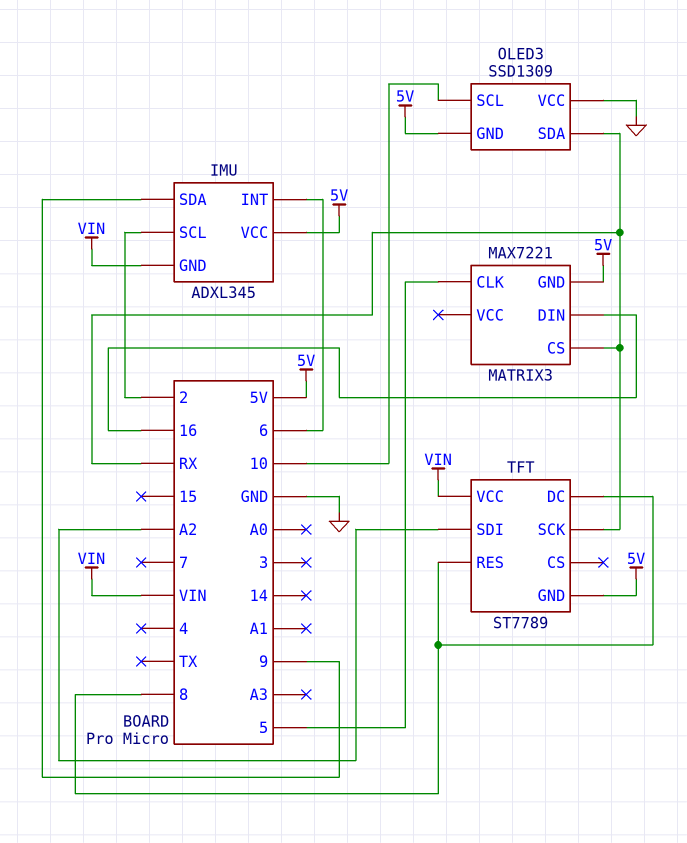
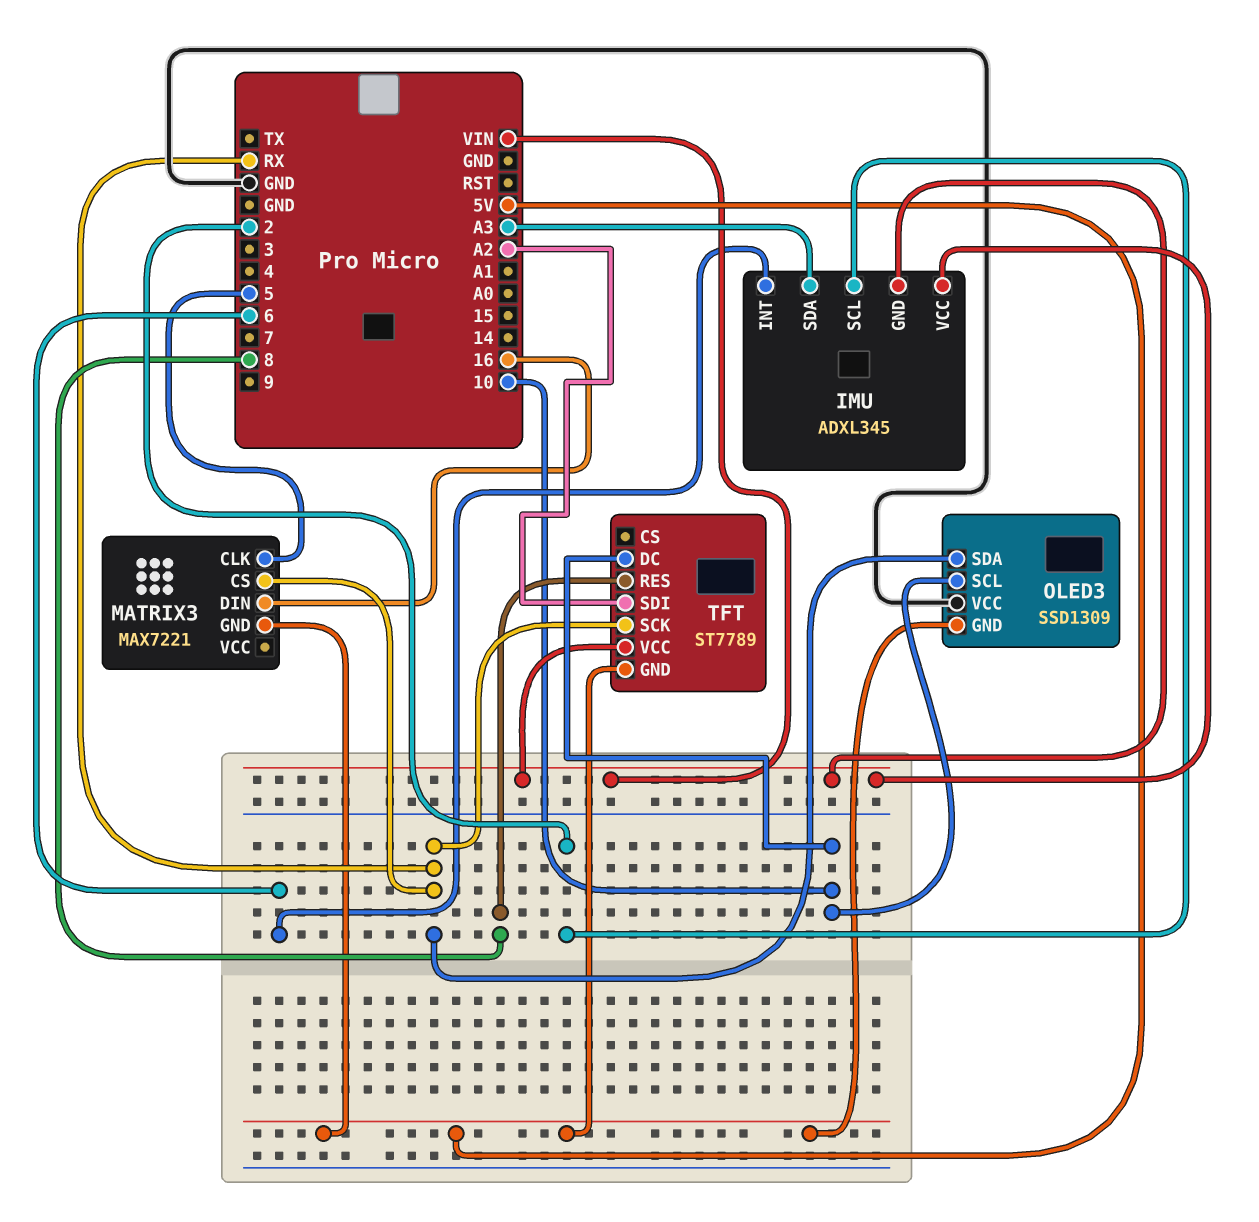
IMU pin SDA: 9 -> A3
IMU pin VCC: 5V -> VIN
TFT pin DC: 8 -> 10

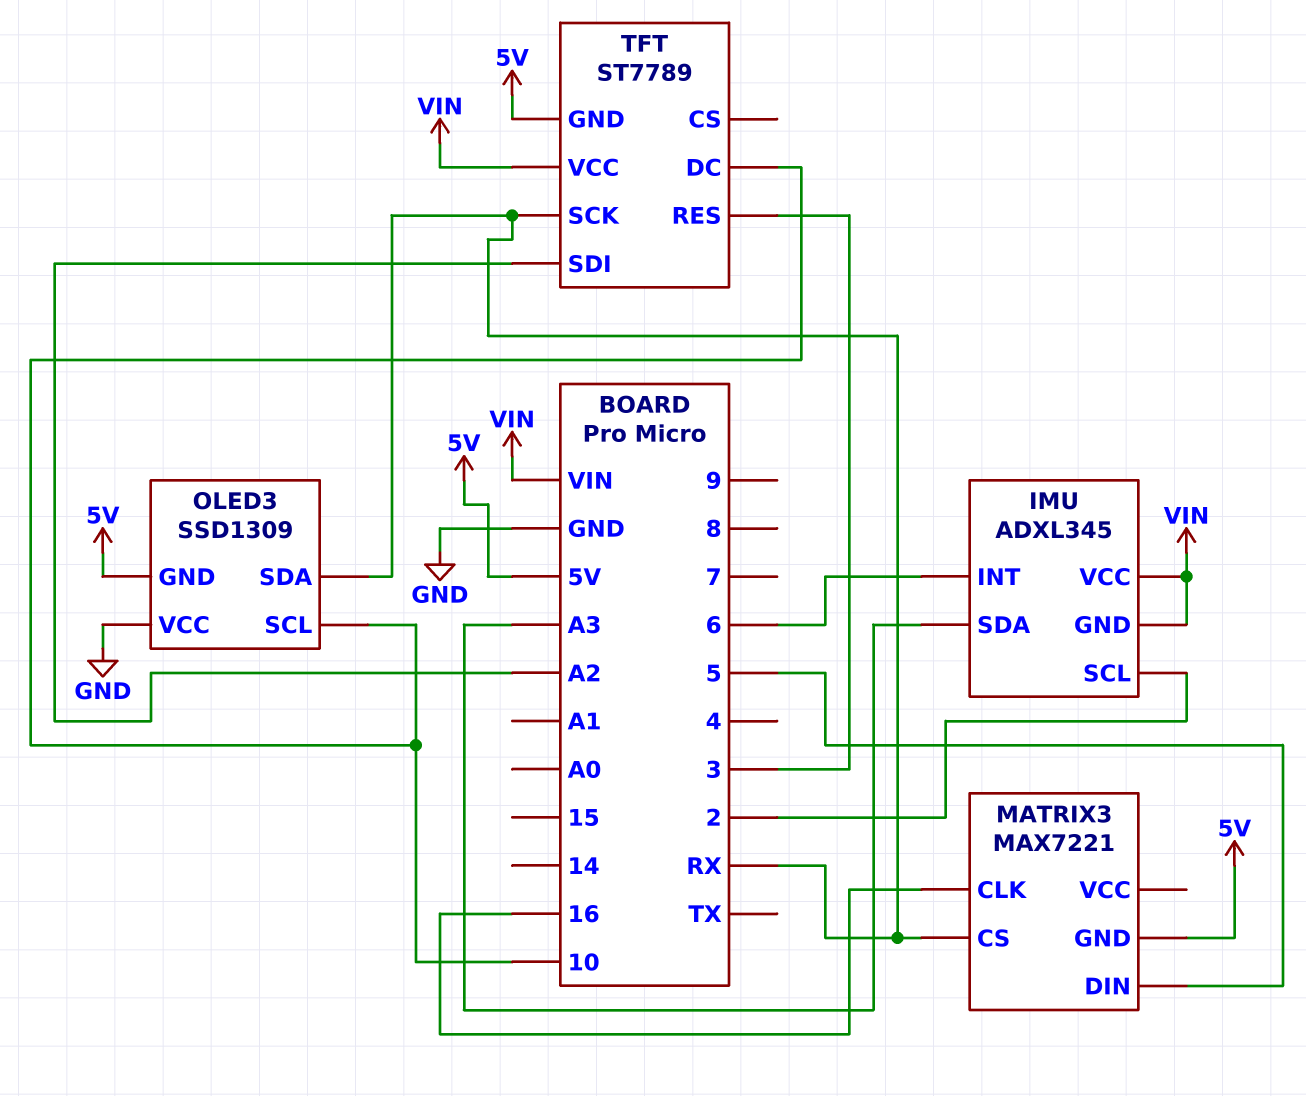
MATRIX3 pin CLK: 5 -> 16
MATRIX3 pin DIN: 16 -> 5
TFT pin RES: 8 -> 3

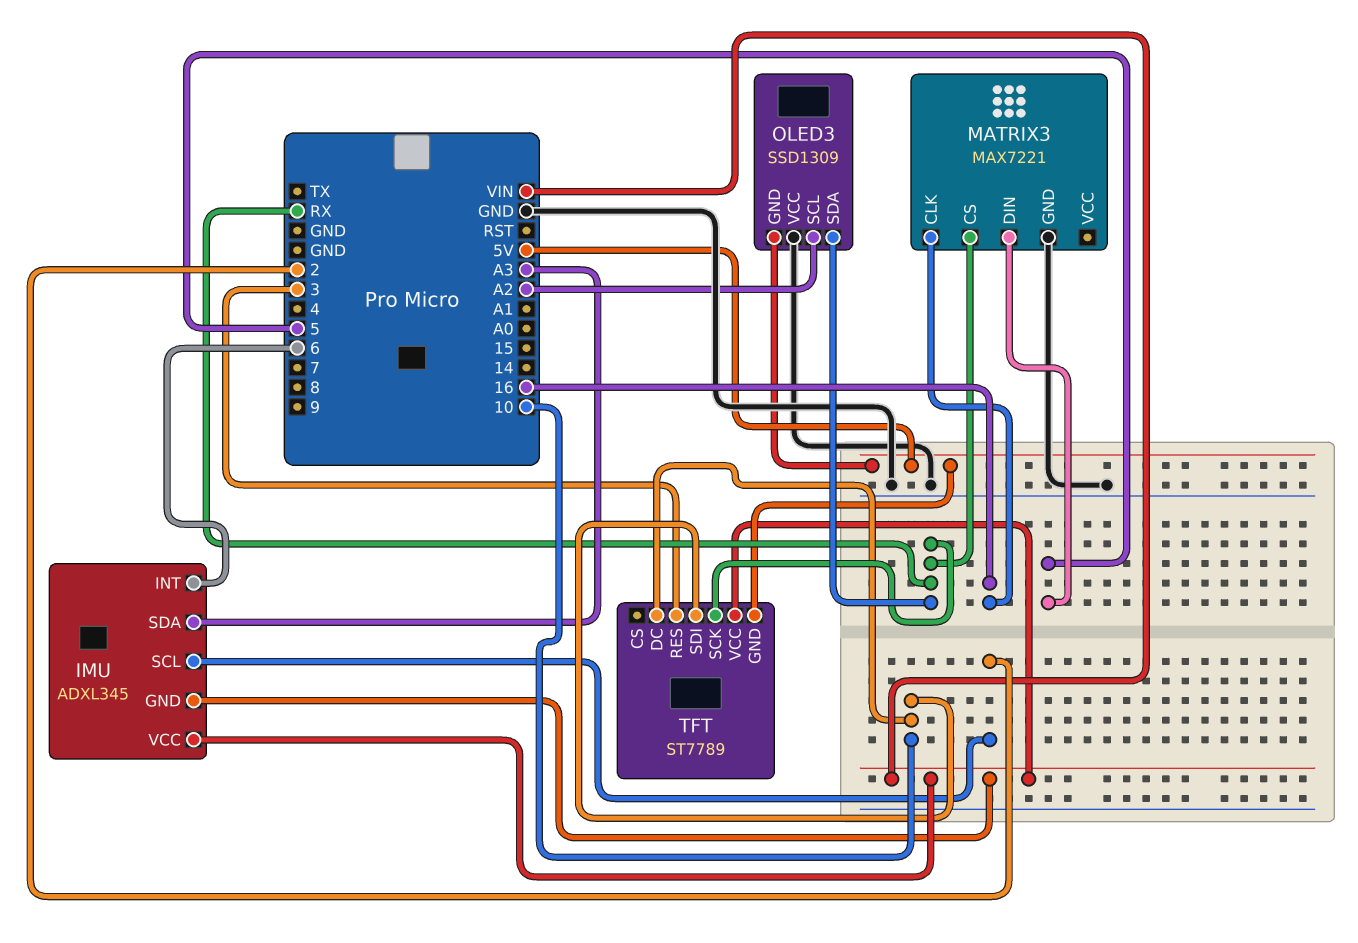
MATRIX3 pin GND: 5V -> GND
OLED3 pin SCL: 10 -> A2
TFT pin SDI: A2 -> 10

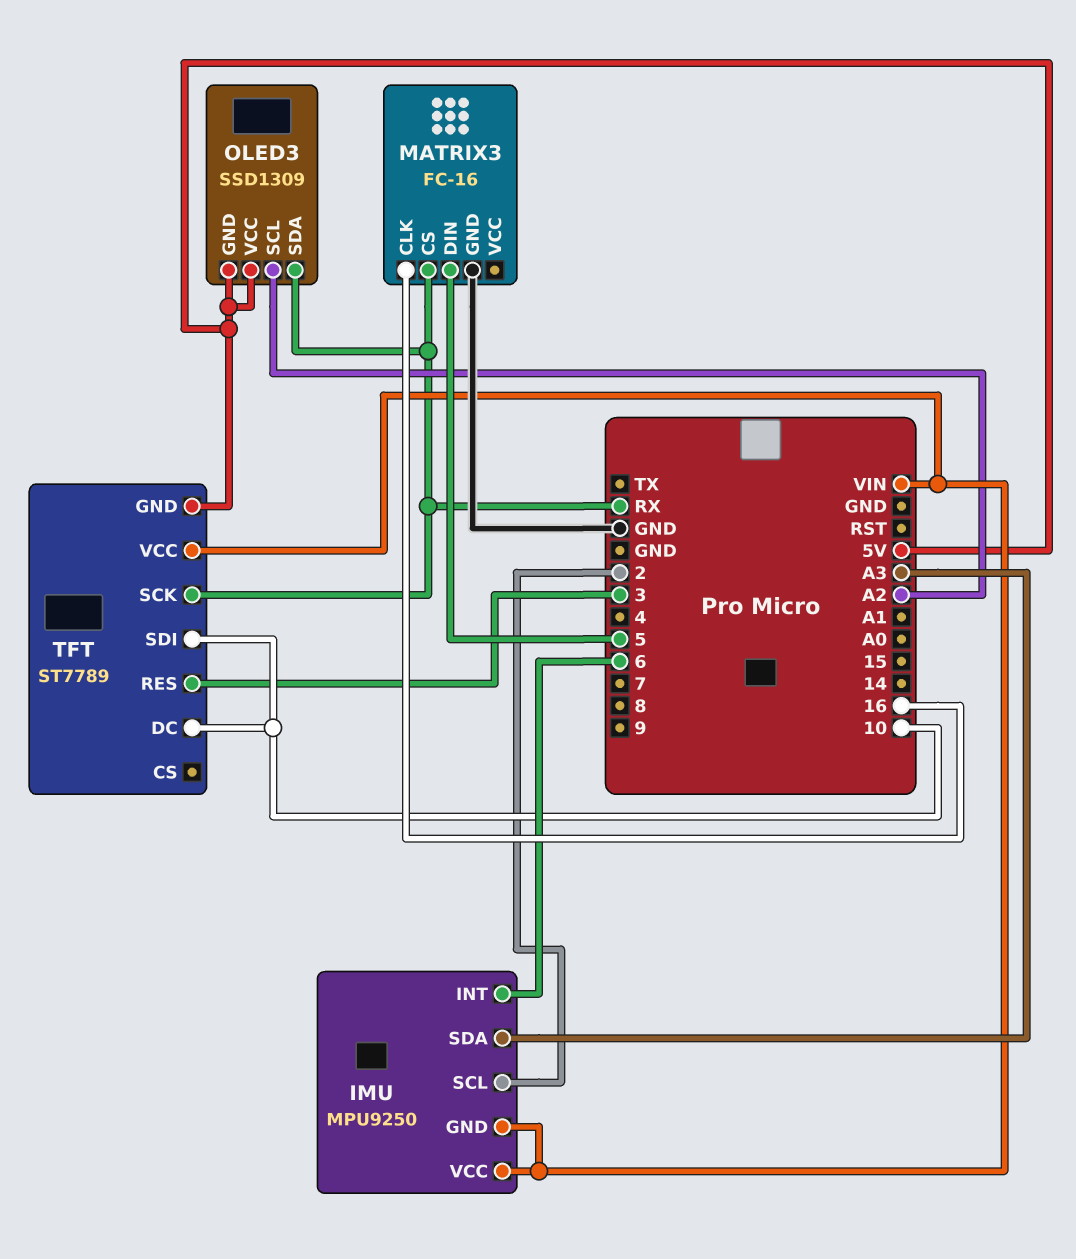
IMU: ADXL345 -> MPU9250
MATRIX3: MAX7221 -> FC-16
OLED3 pin VCC: GND -> 5V

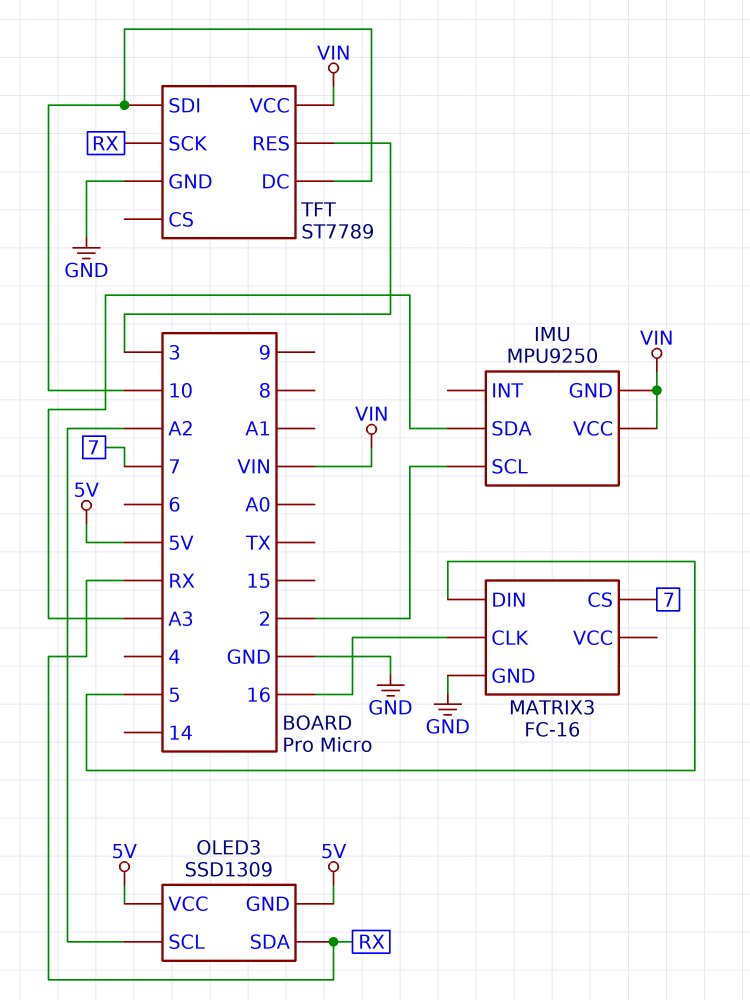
IMU pin INT: 6 -> none
MATRIX3 pin CS: RX -> 7
TFT pin GND: 5V -> GND

